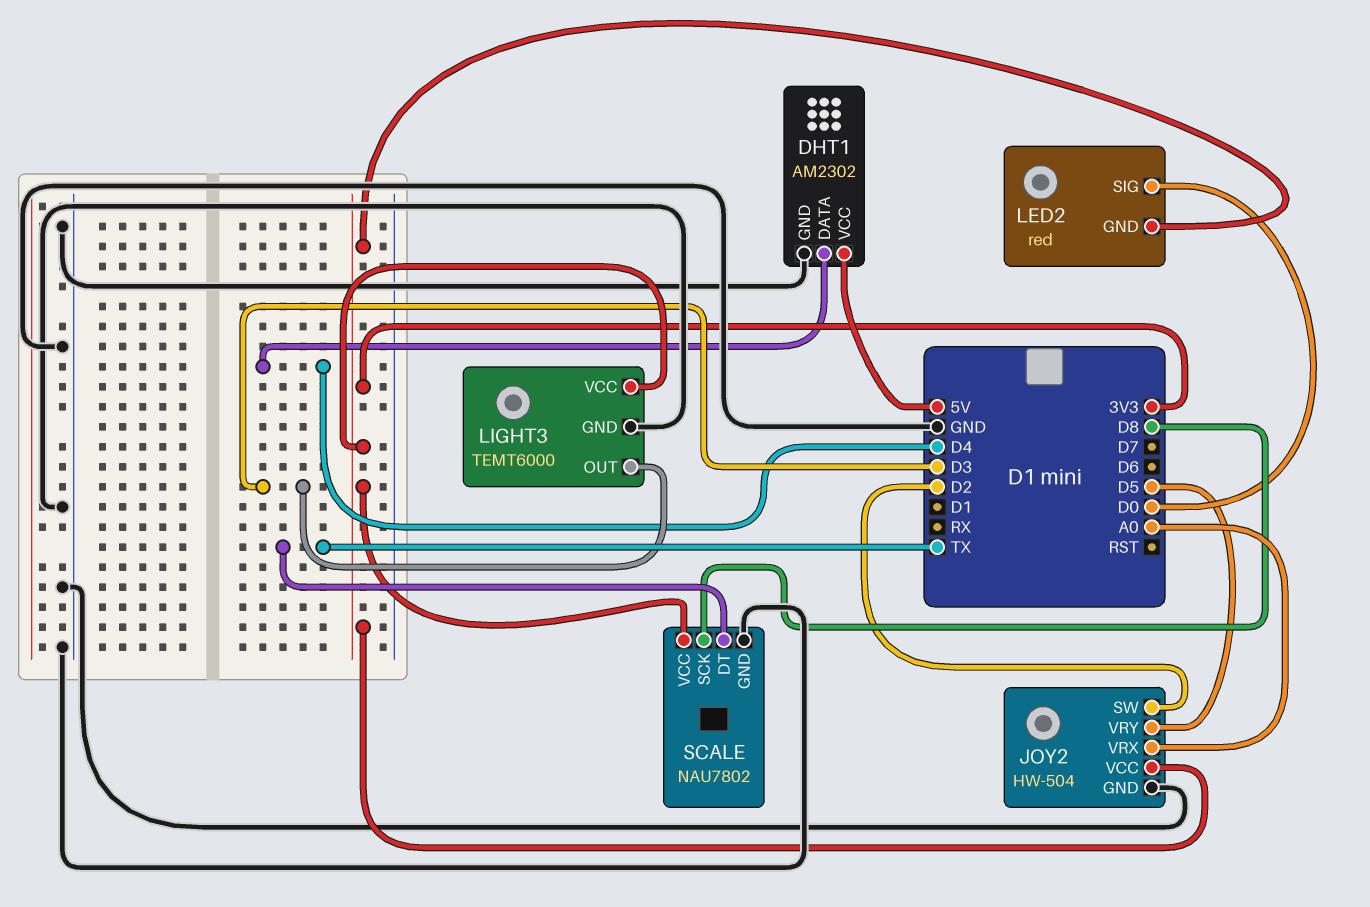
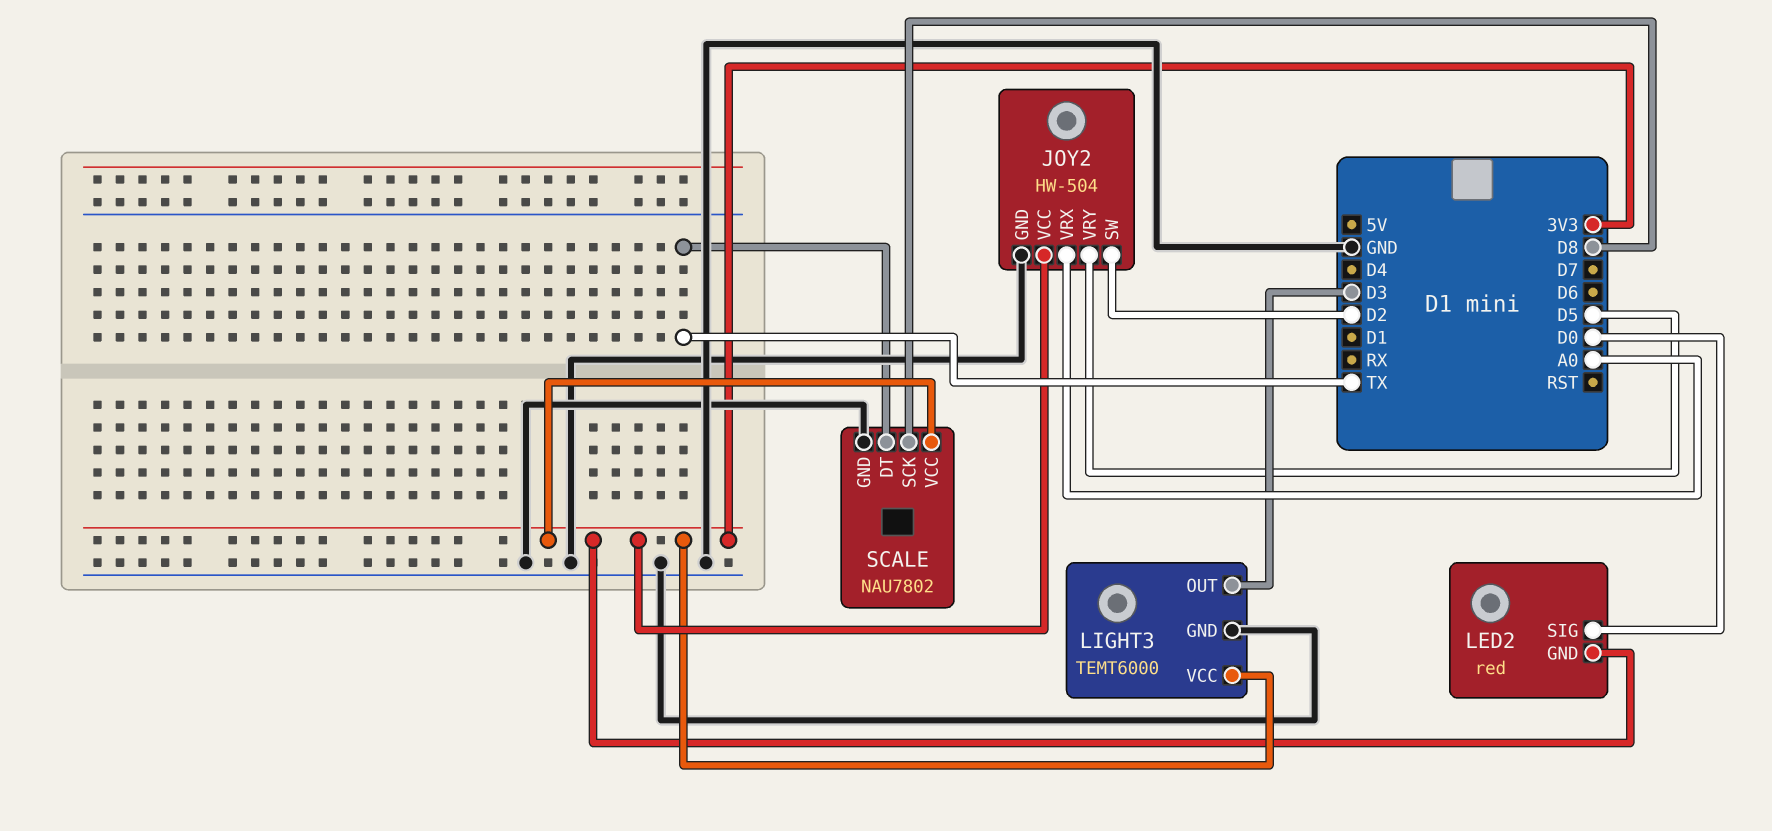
DHT1: AM2302 -> none
DHT1 pin DATA: D4 -> none
DHT1 pin GND: GND -> none
DHT1 pin VCC: 5V -> none

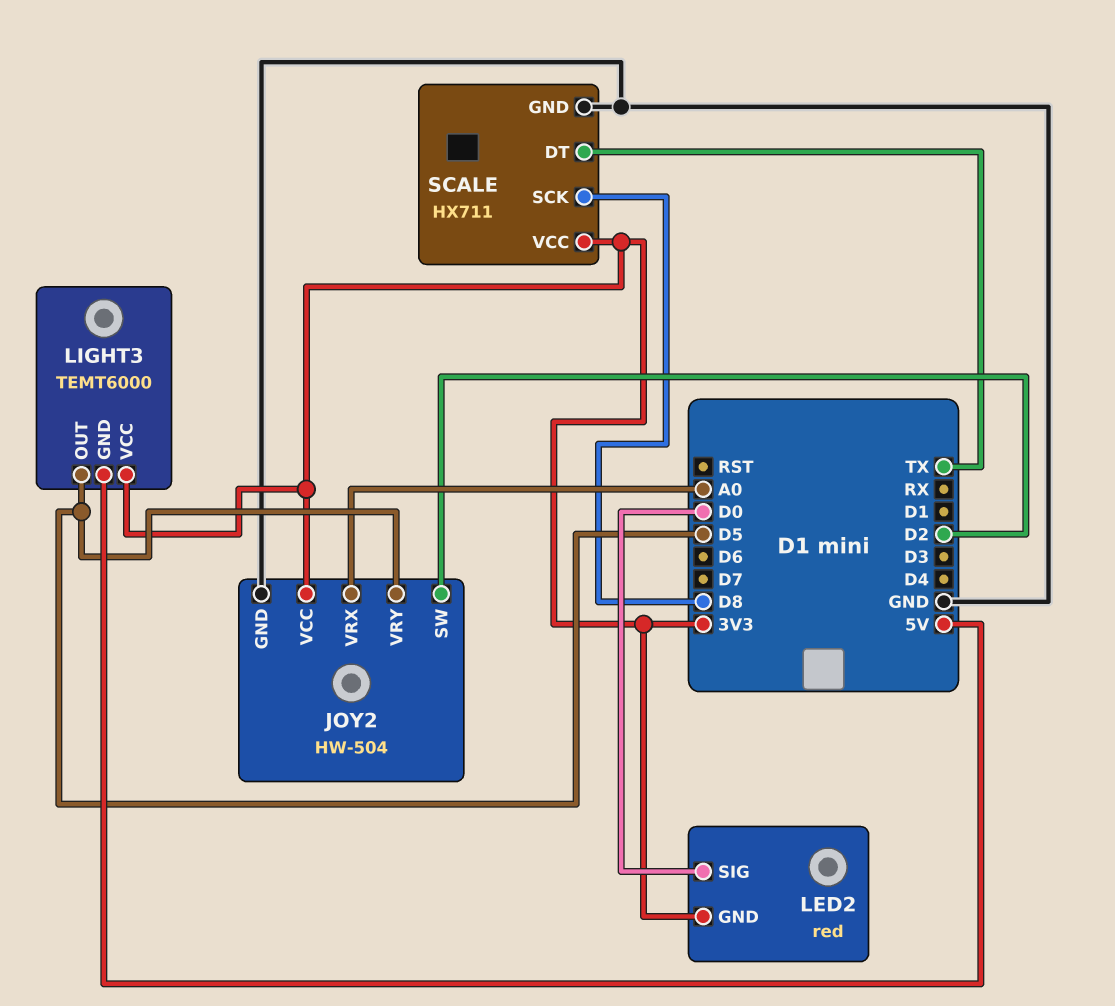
LIGHT3 pin GND: GND -> 5V
LIGHT3 pin OUT: D3 -> D5
SCALE: NAU7802 -> HX711

